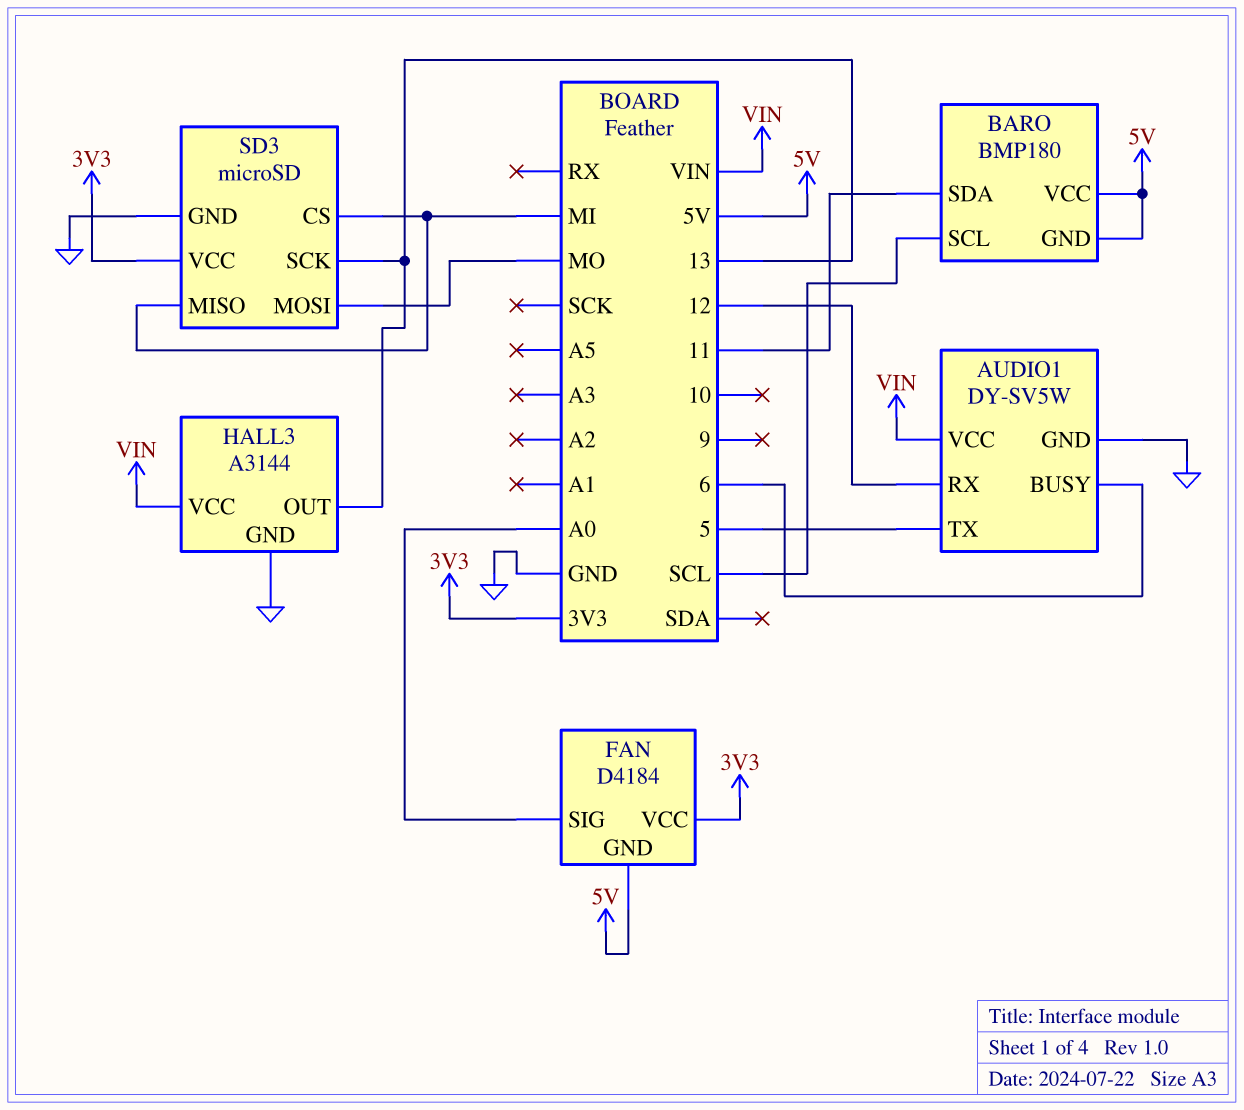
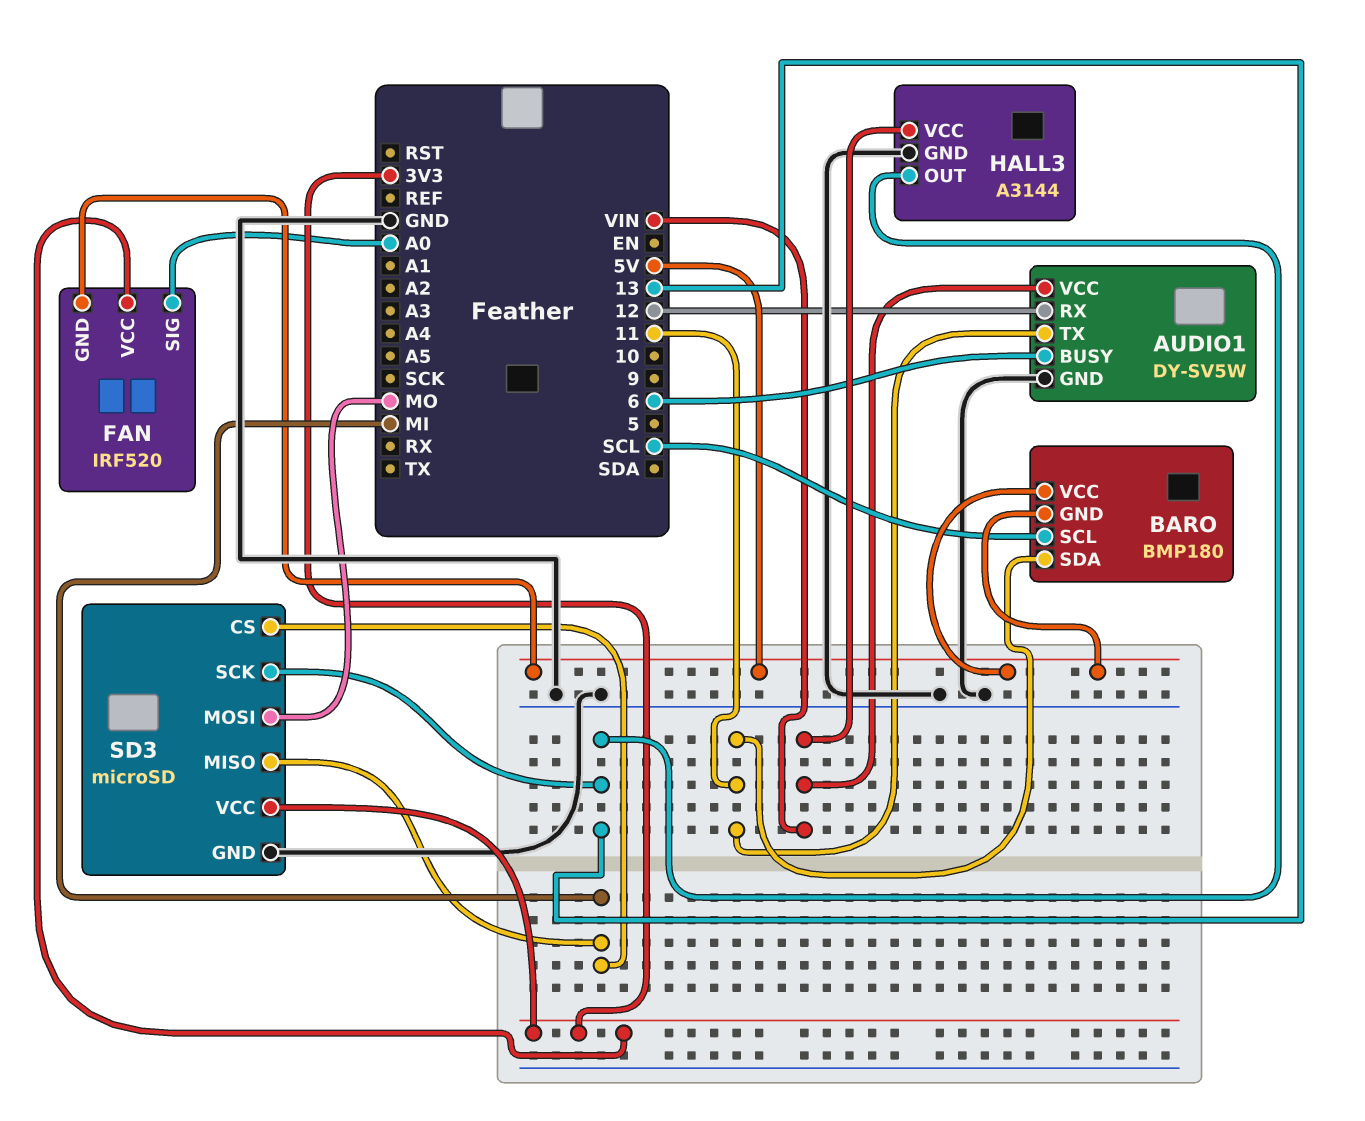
AUDIO1 pin TX: 5 -> 11
FAN: D4184 -> IRF520

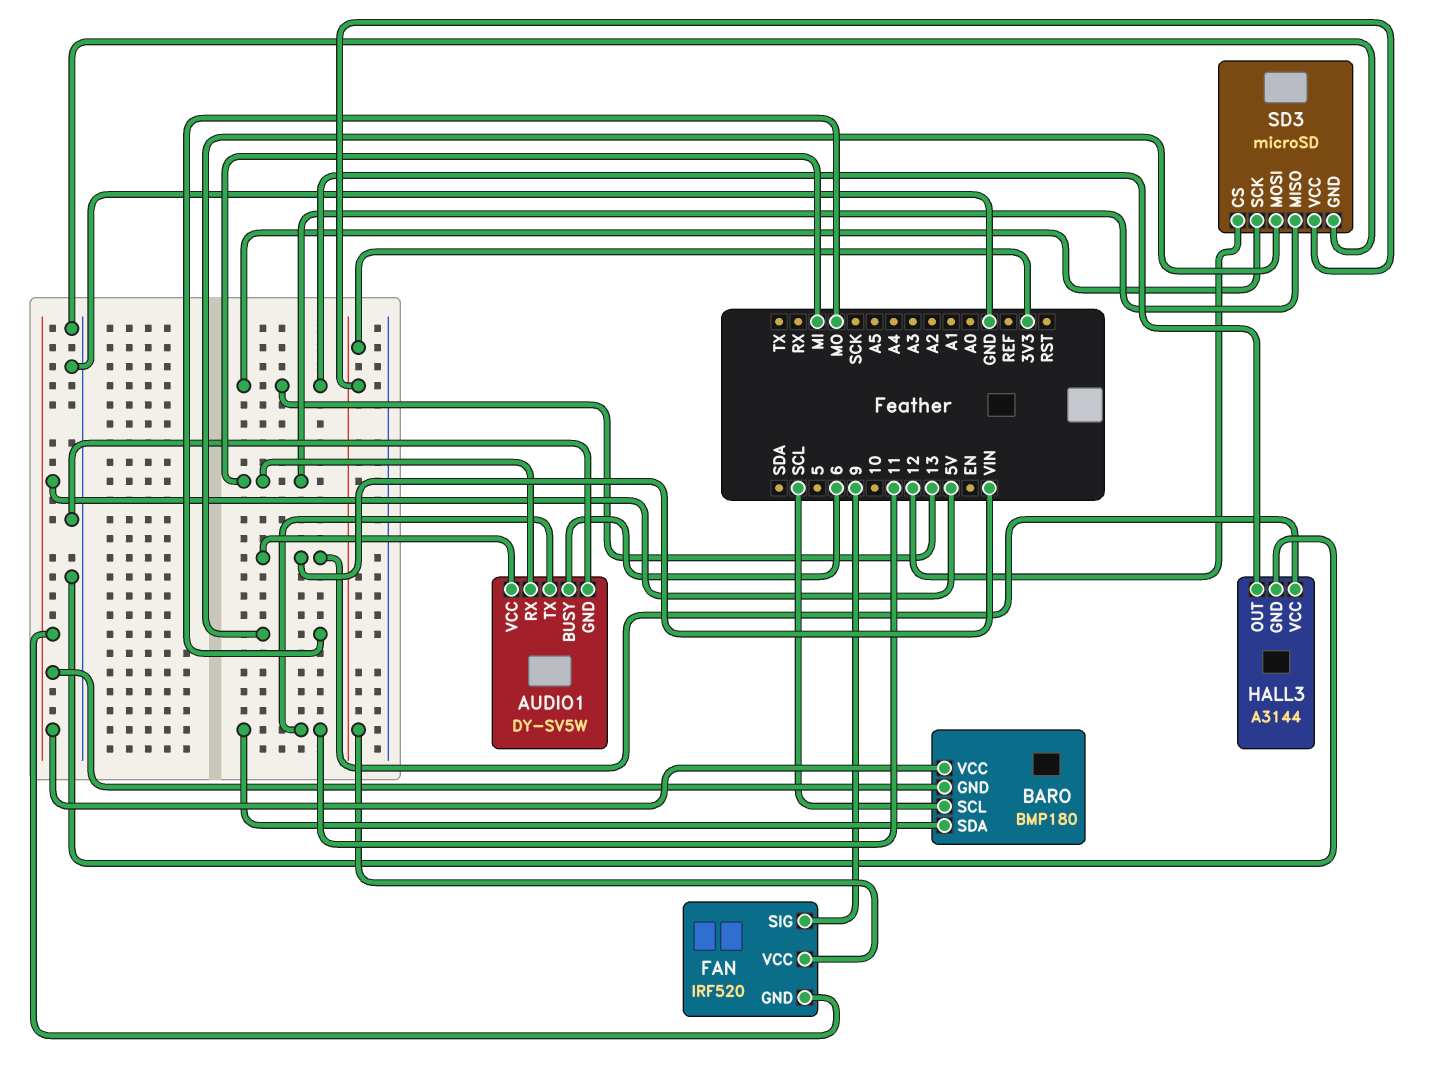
AUDIO1 pin RX: 12 -> MI
FAN pin SIG: A0 -> 9
SD3 pin CS: MI -> 12

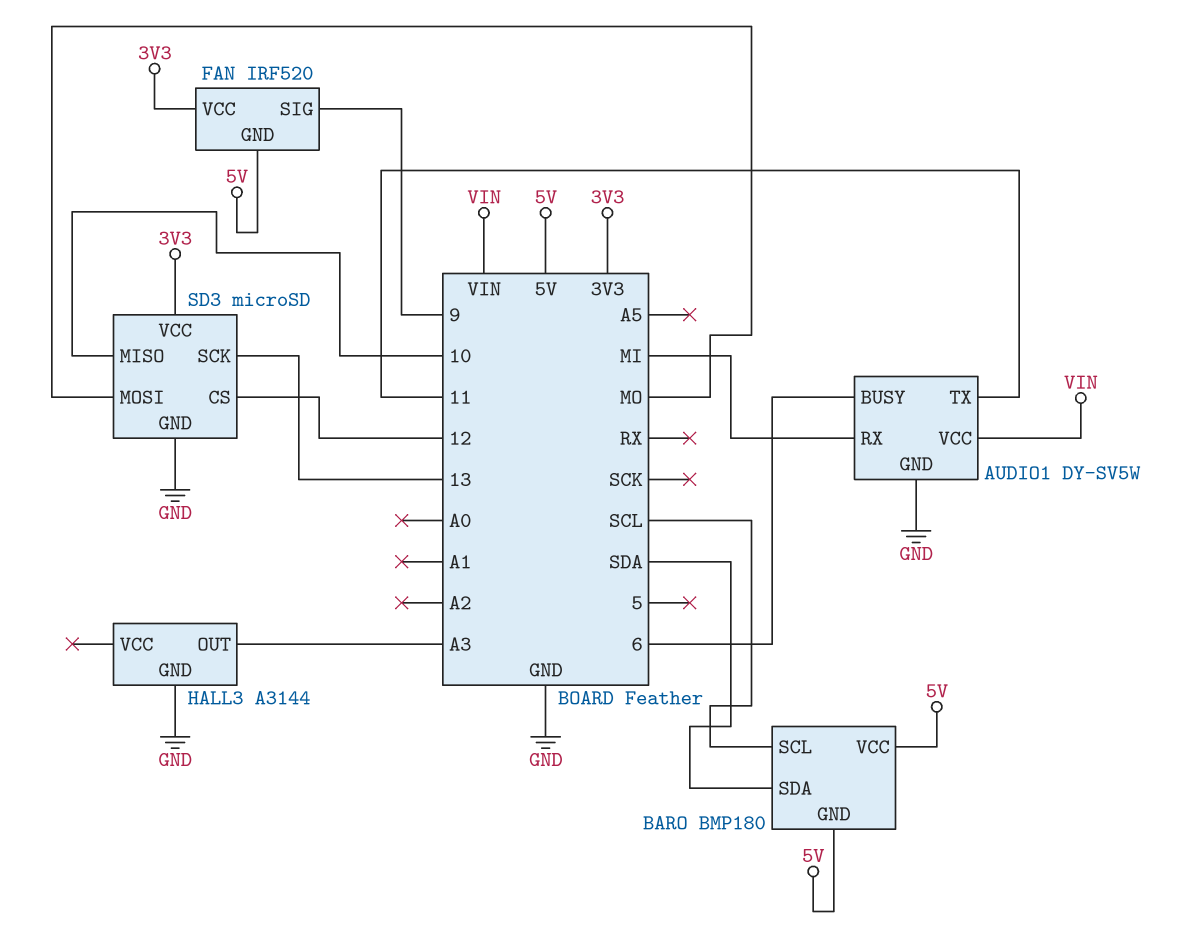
BARO pin SDA: 11 -> SDA
HALL3 pin OUT: 13 -> A3
HALL3 pin VCC: VIN -> none
SD3 pin MISO: MI -> 10

